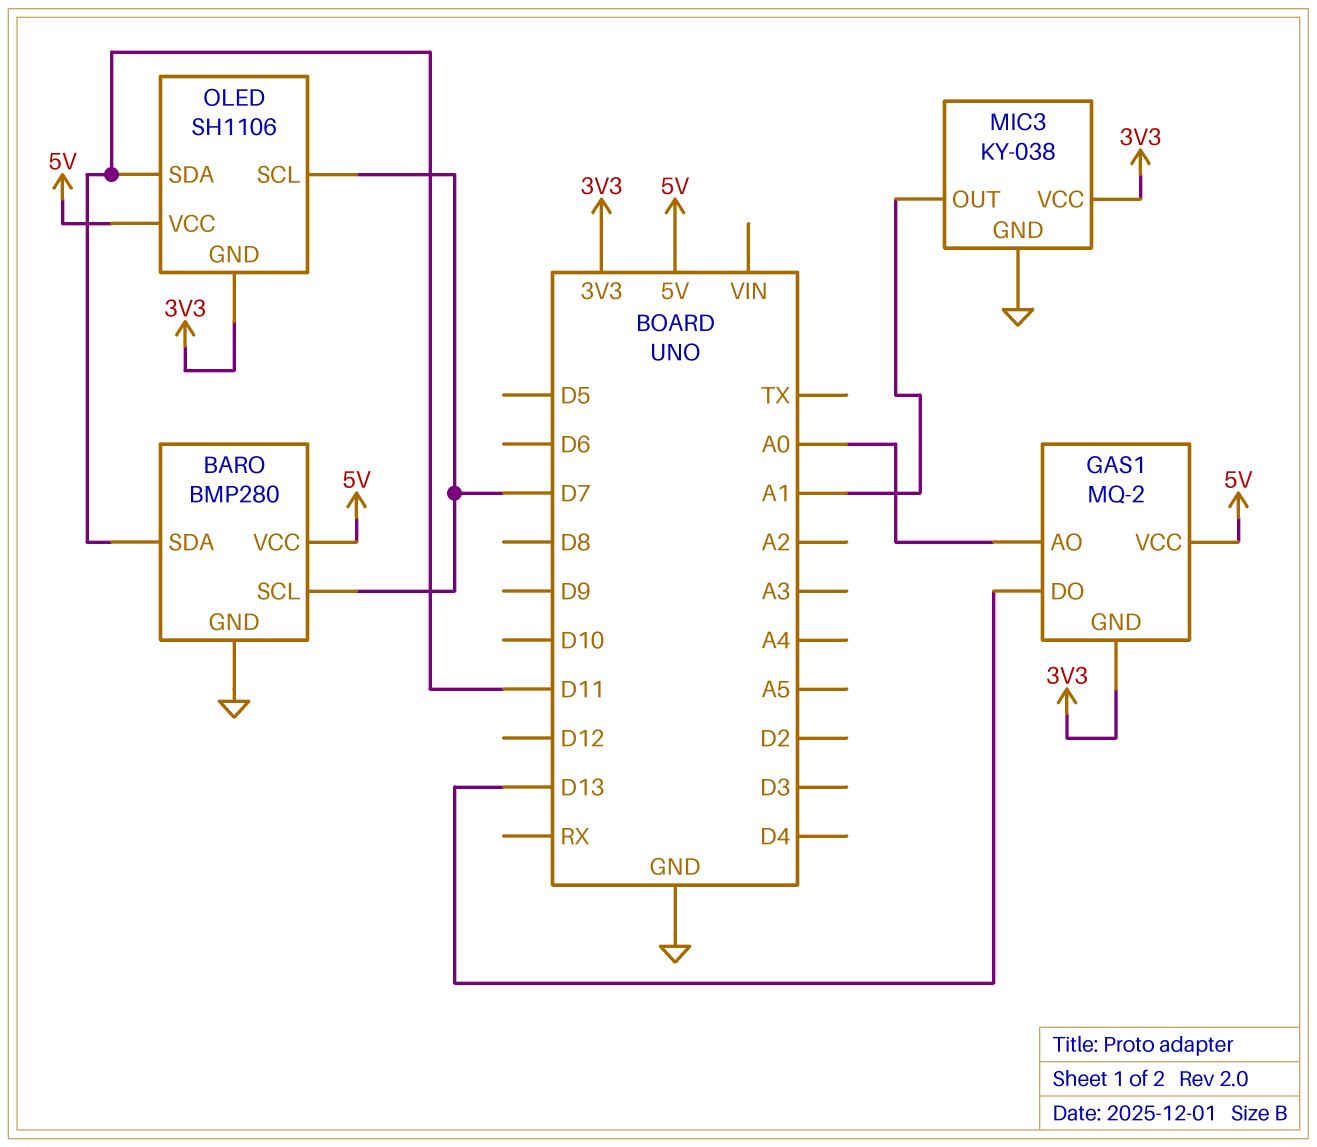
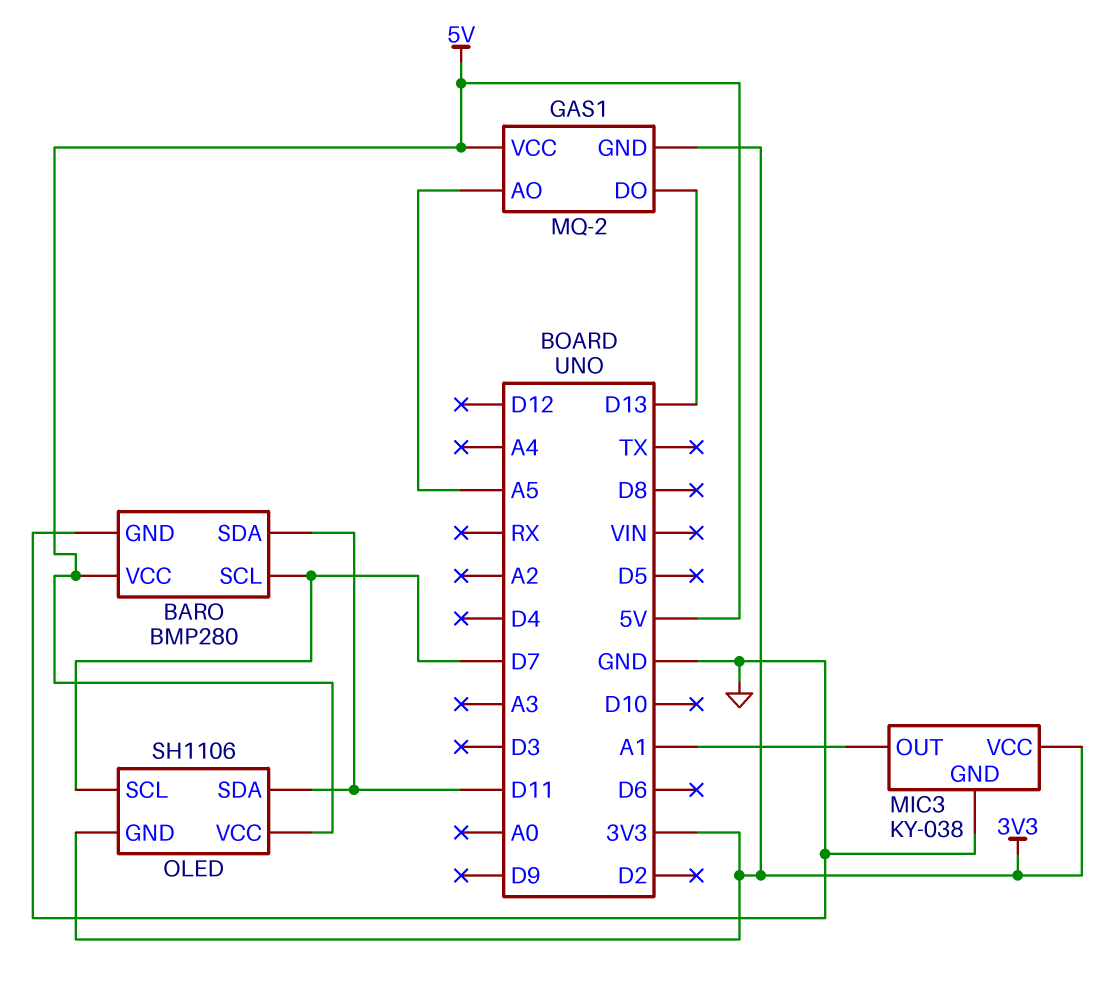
GAS1 pin AO: A0 -> A5

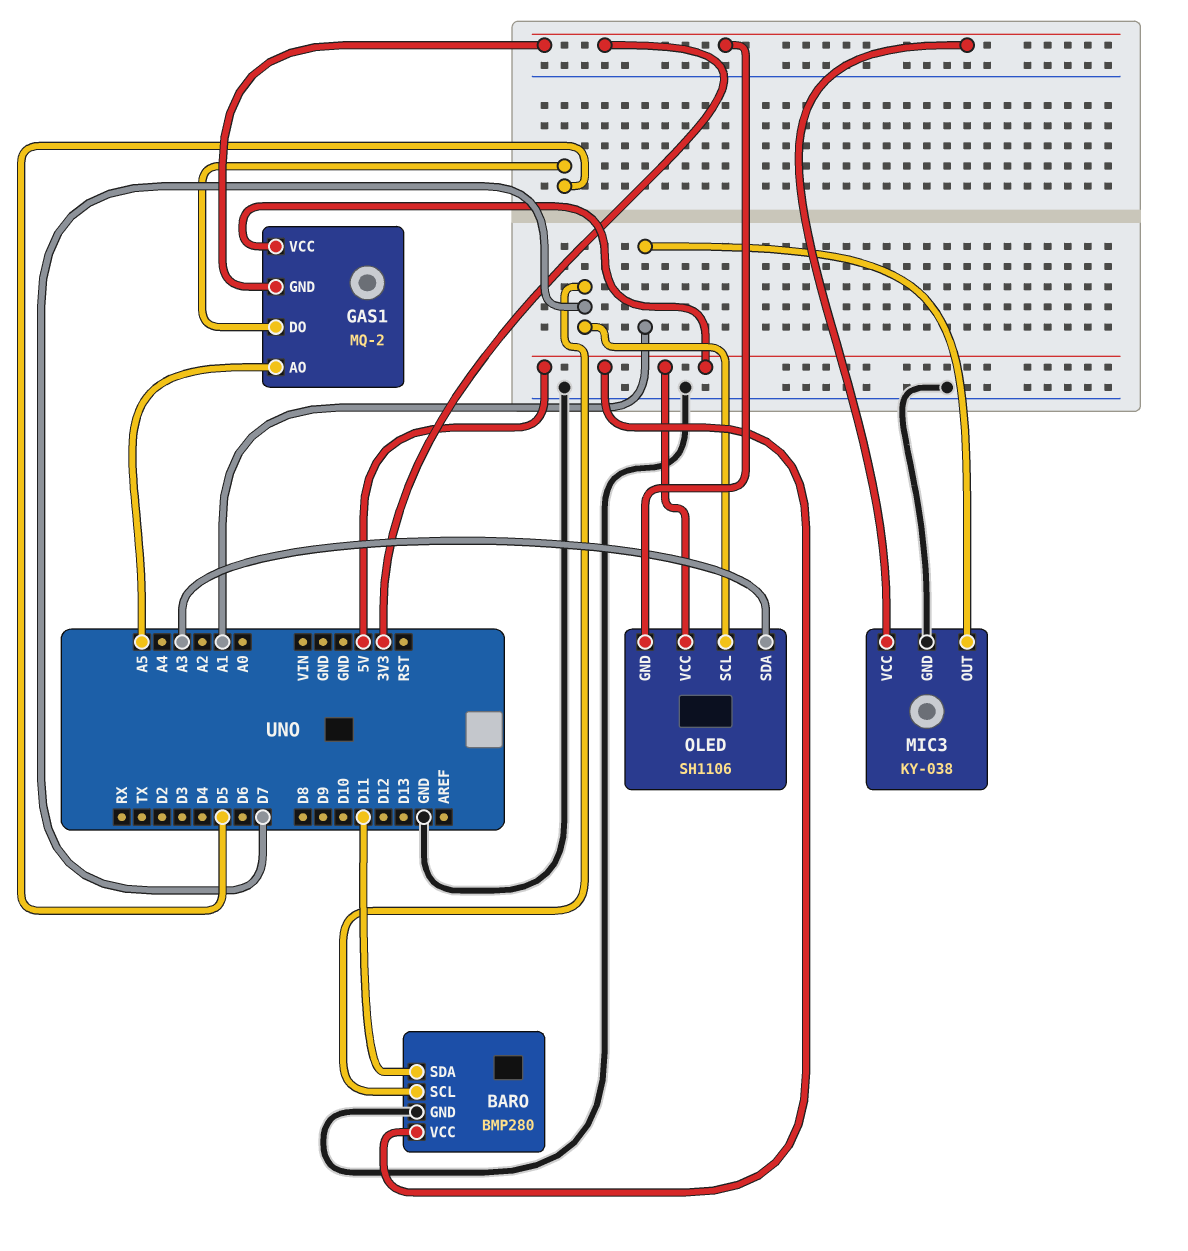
GAS1 pin DO: D13 -> D5
OLED pin SDA: D11 -> A3

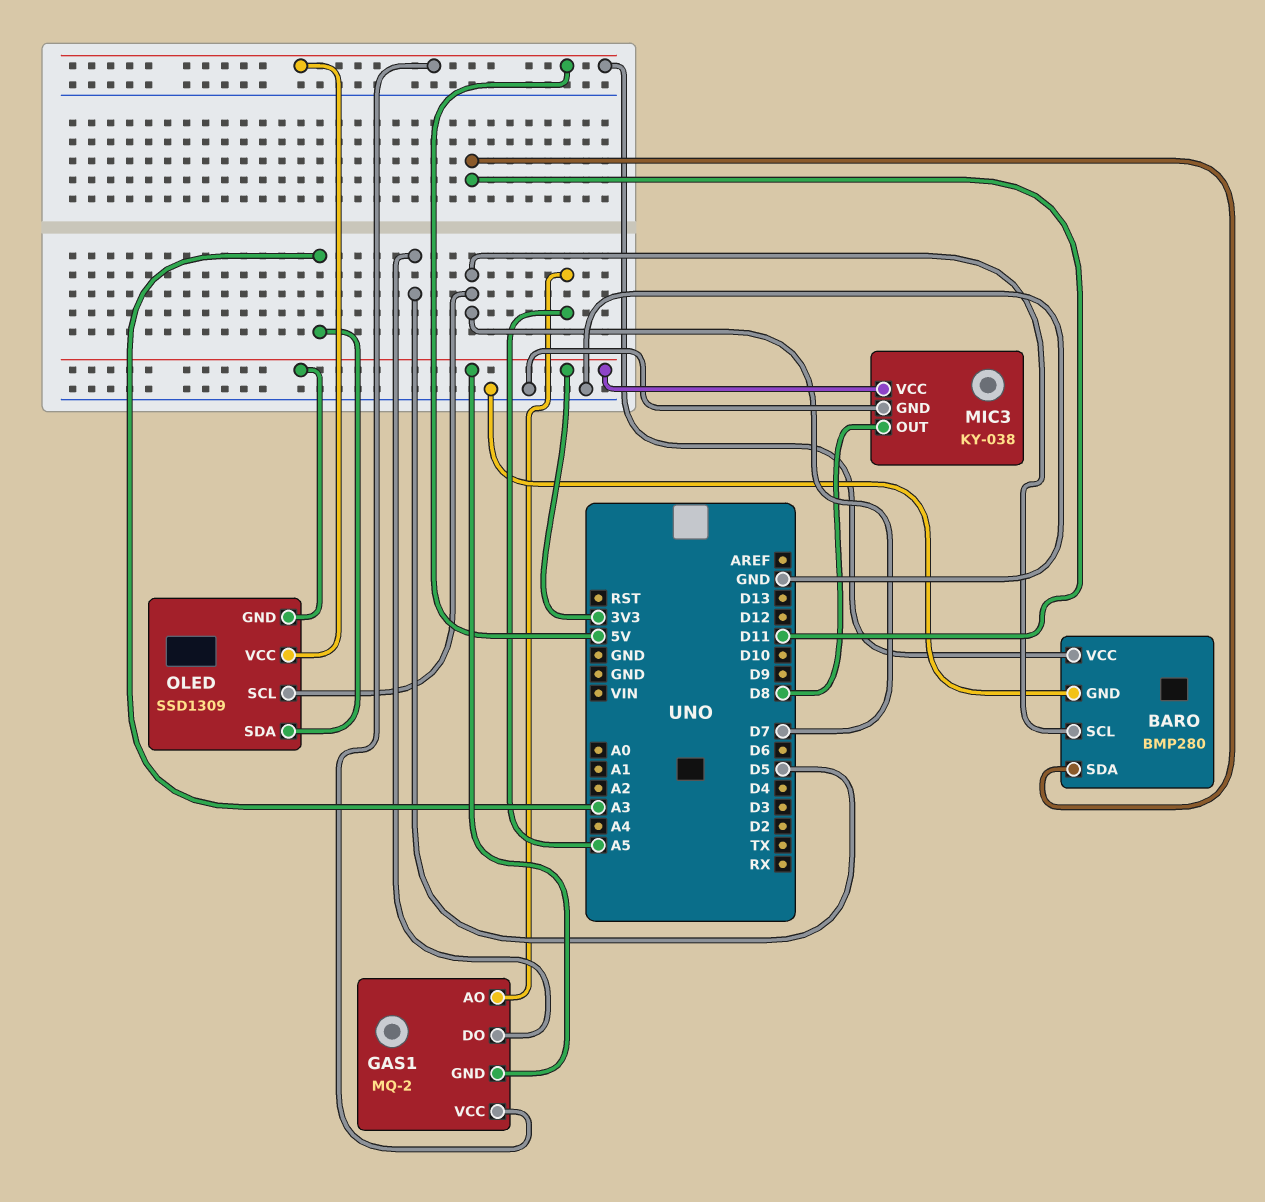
MIC3 pin OUT: A1 -> D8
OLED: SH1106 -> SSD1309

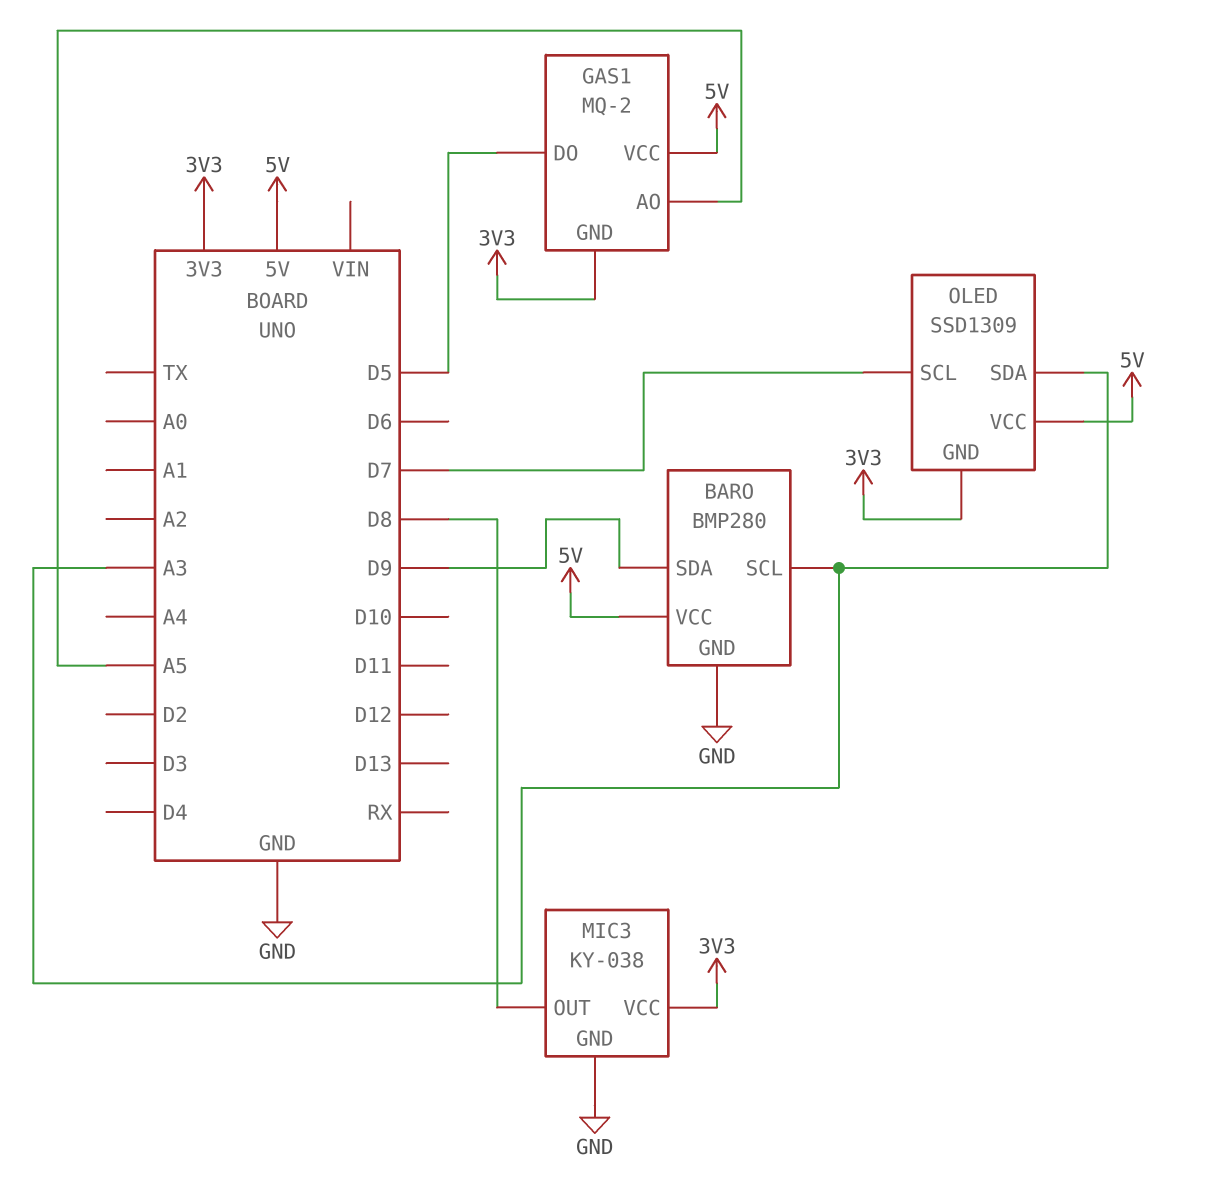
BARO pin SCL: D7 -> A3
BARO pin SDA: D11 -> D9

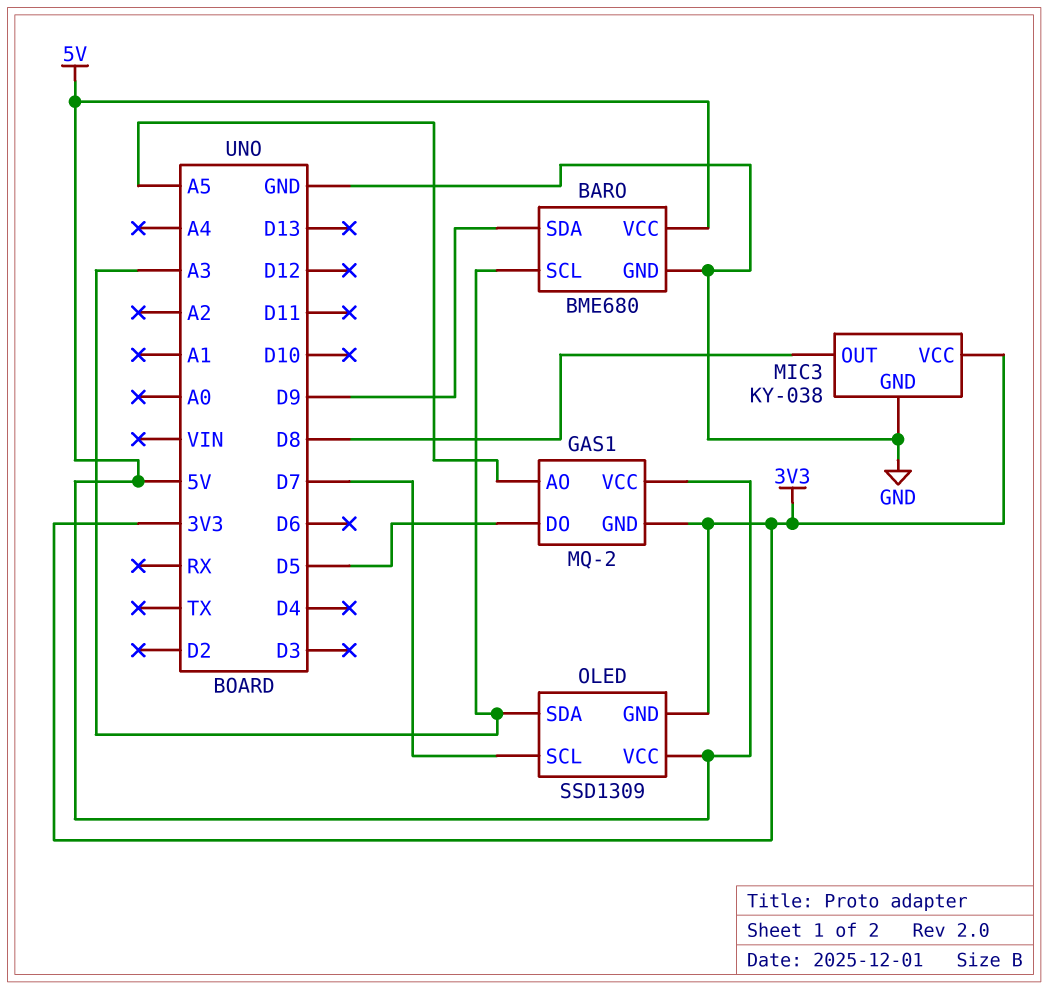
BARO: BMP280 -> BME680

